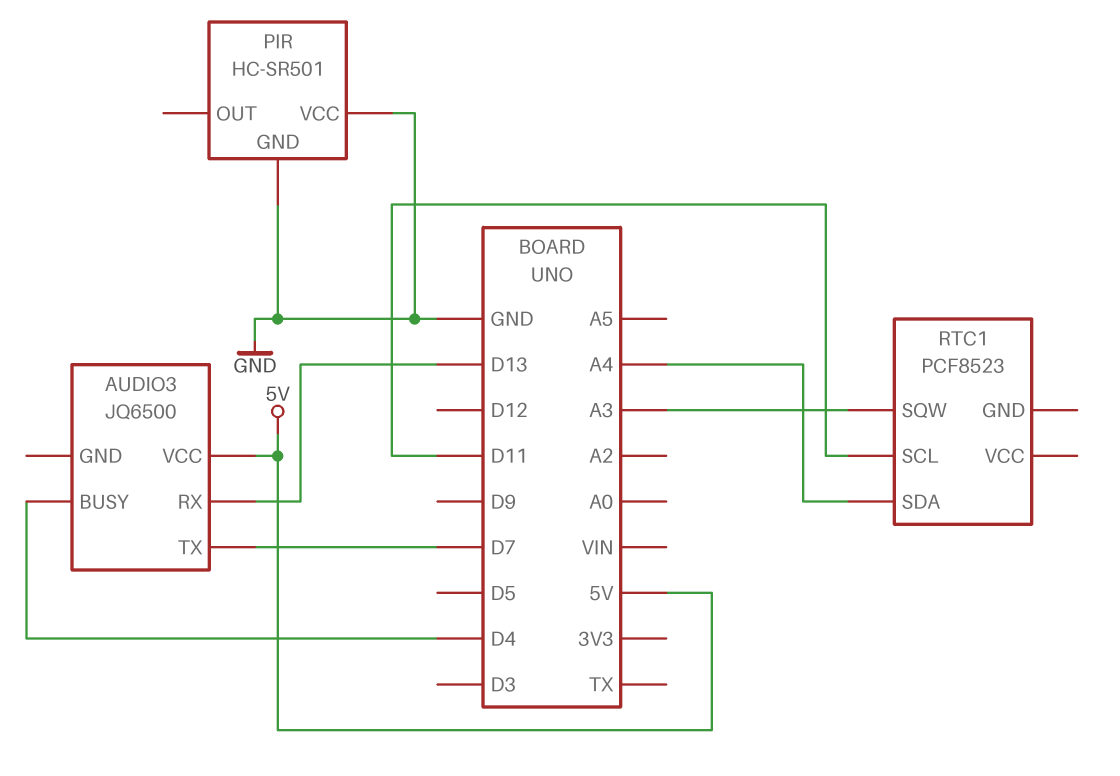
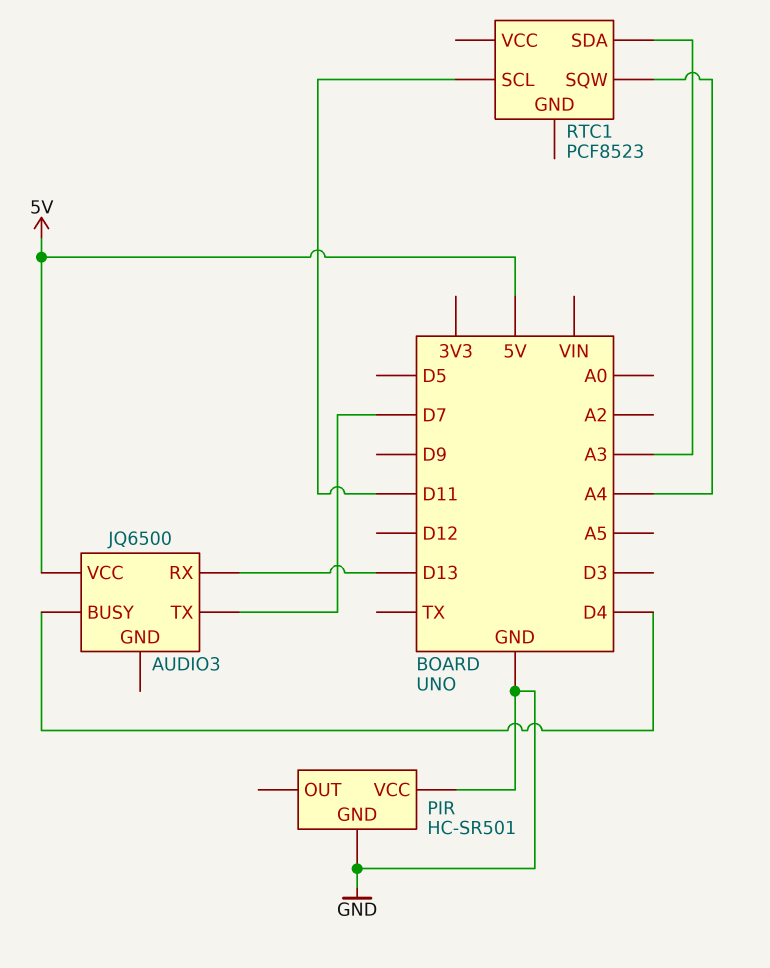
RTC1 pin SDA: A4 -> A3
RTC1 pin SQW: A3 -> A4

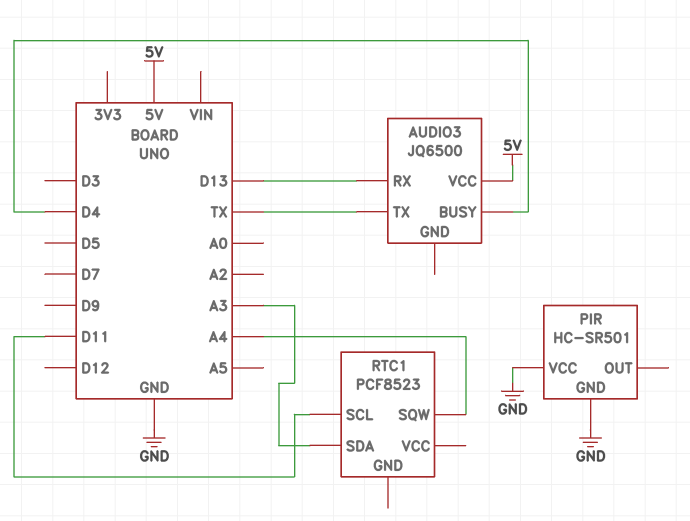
AUDIO3 pin TX: D7 -> TX

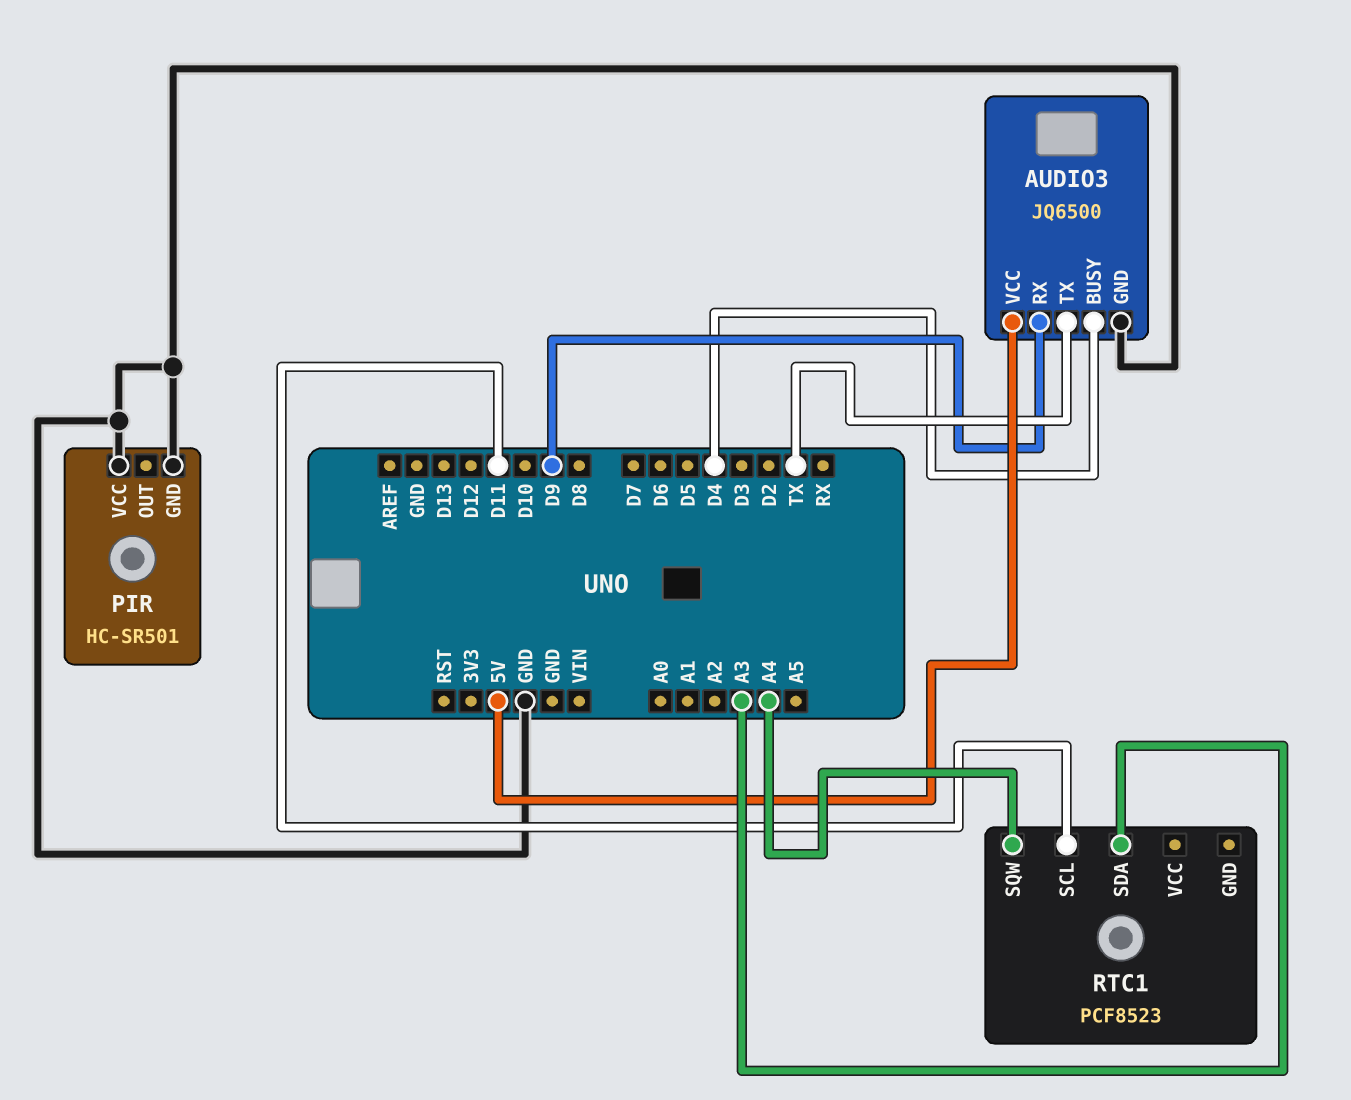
AUDIO3 pin GND: none -> GND
AUDIO3 pin RX: D13 -> D9

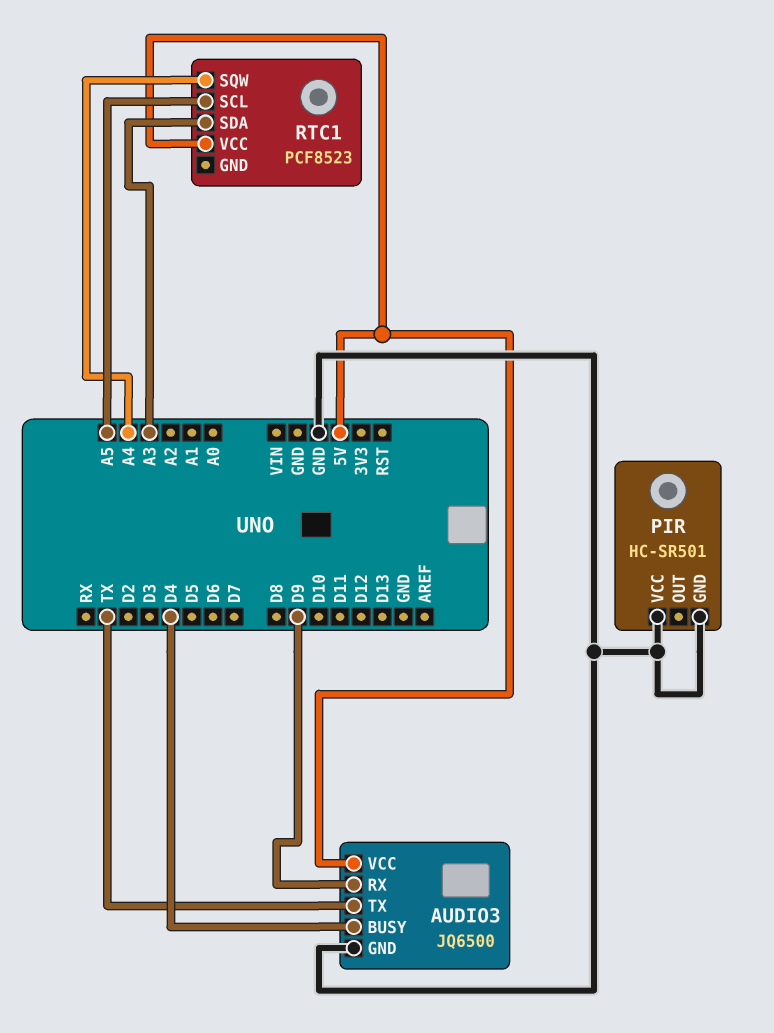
RTC1 pin SCL: D11 -> A5
RTC1 pin VCC: none -> 5V

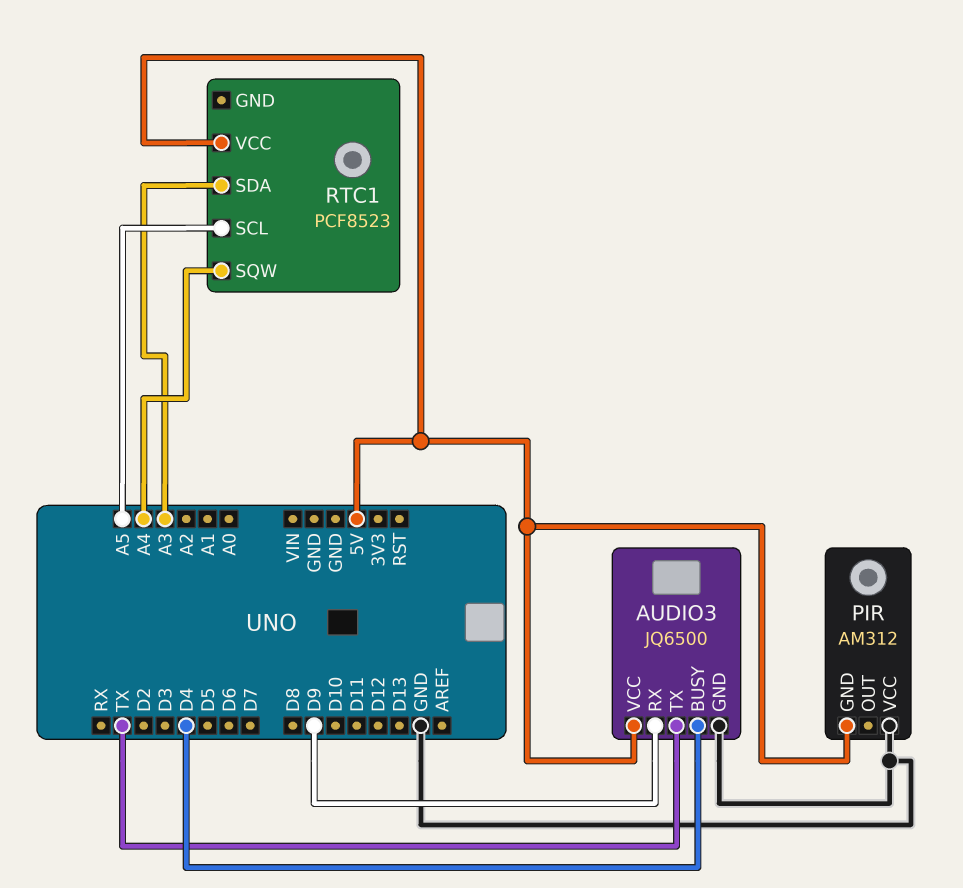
PIR: HC-SR501 -> AM312
PIR pin GND: GND -> 5V

